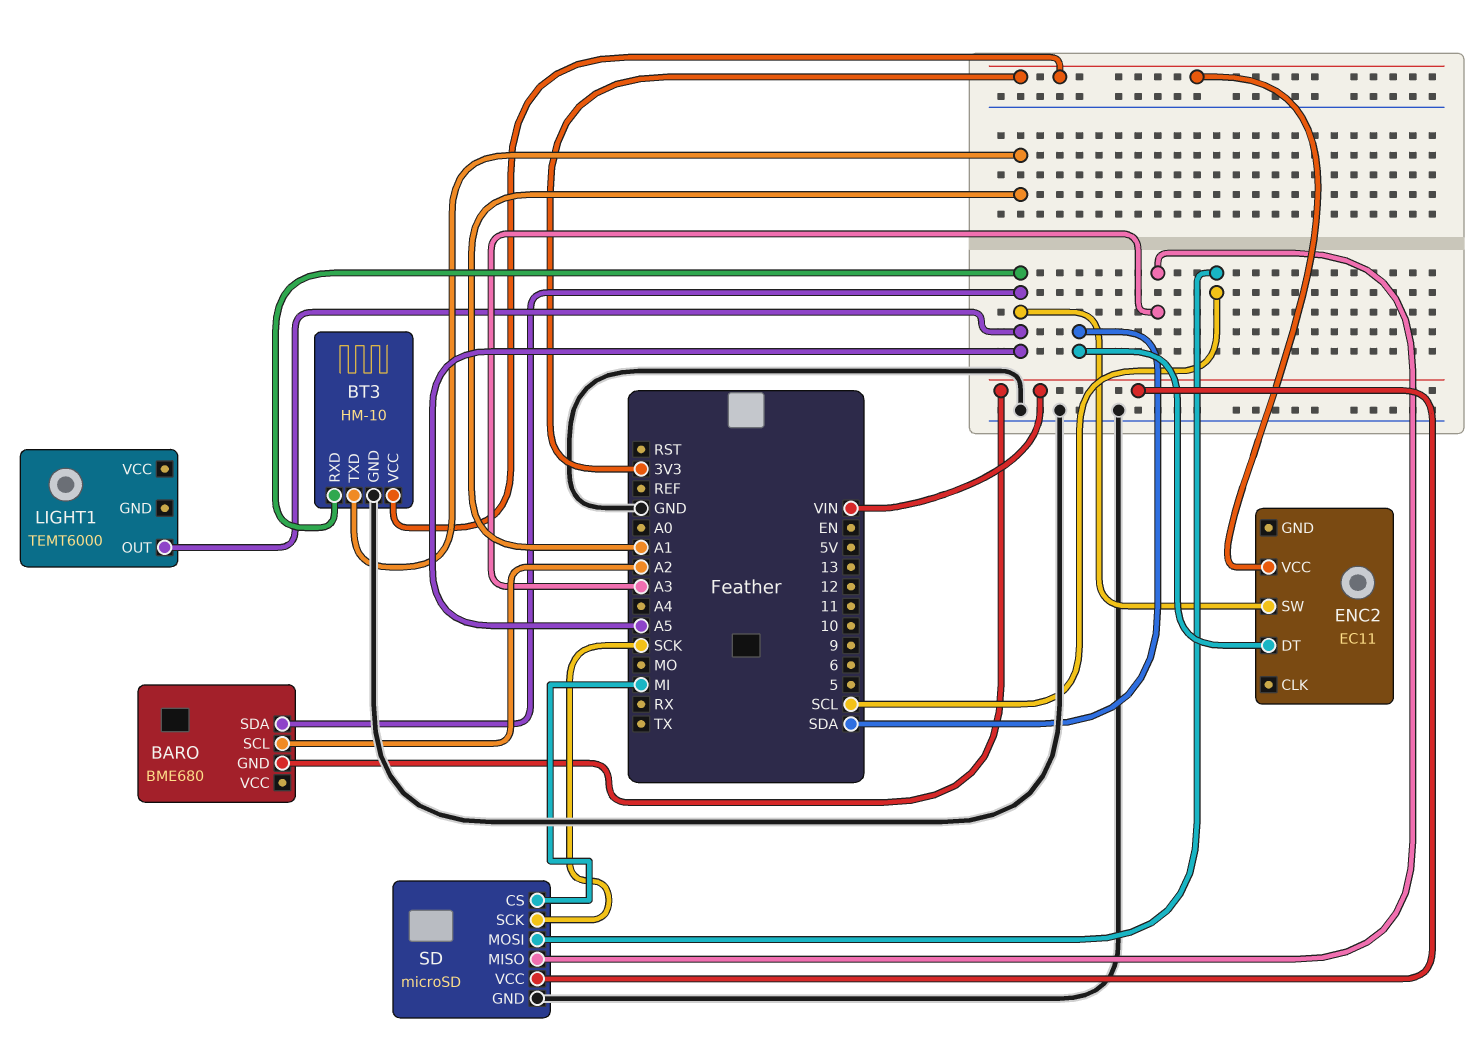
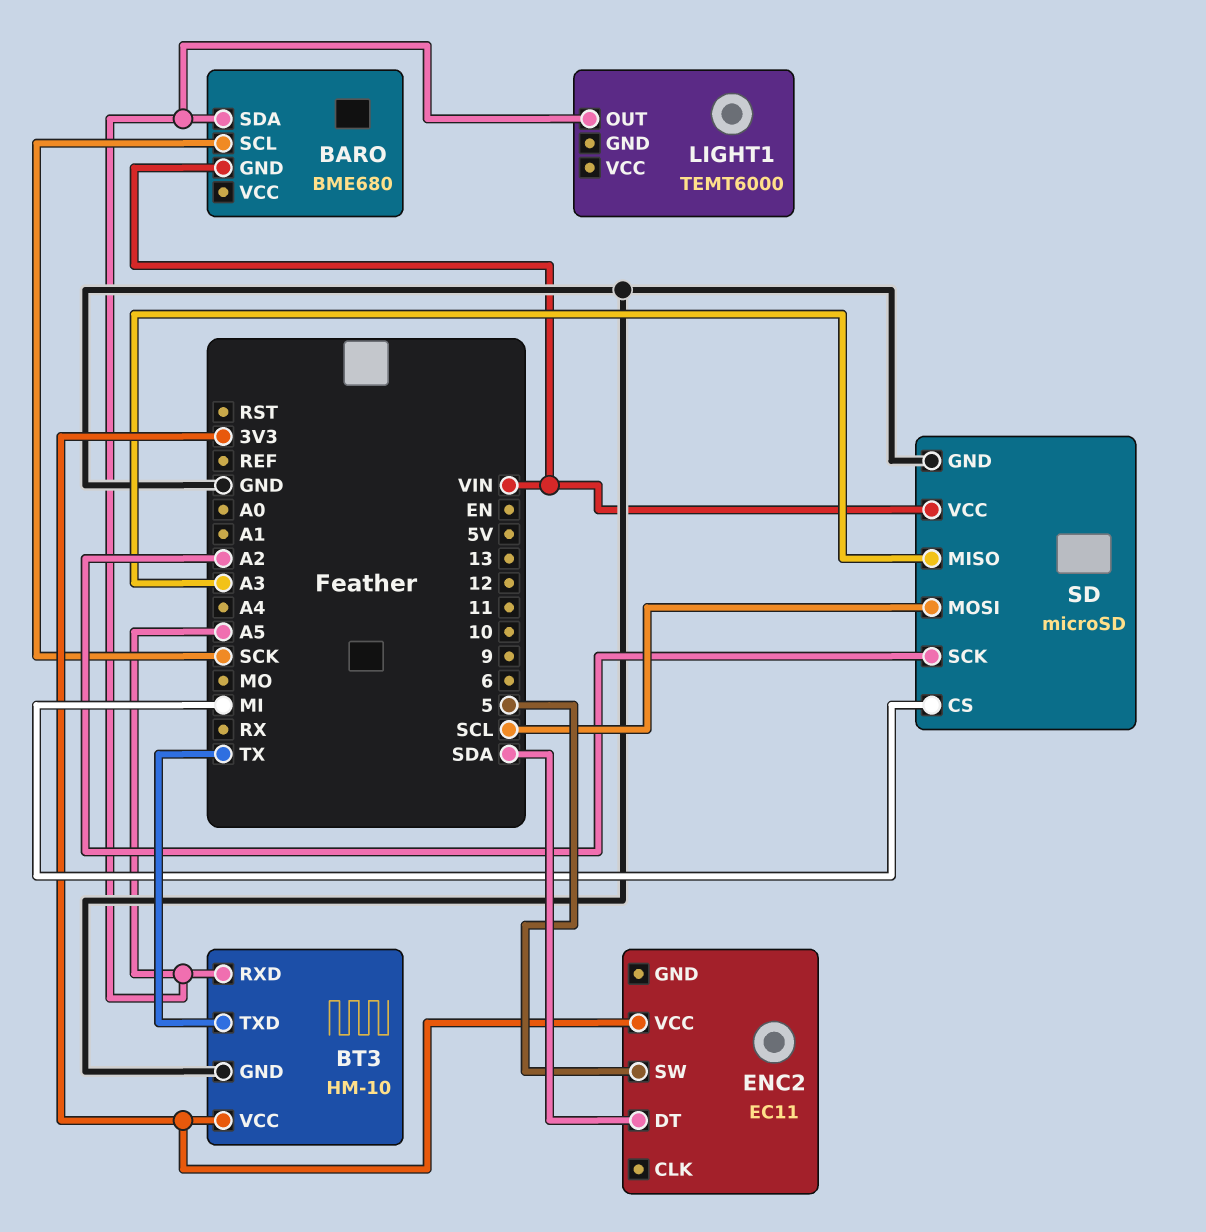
BARO pin SCL: A2 -> SCK
BT3 pin TXD: A1 -> TX
ENC2 pin SW: A5 -> 5
SD pin SCK: SCK -> A2

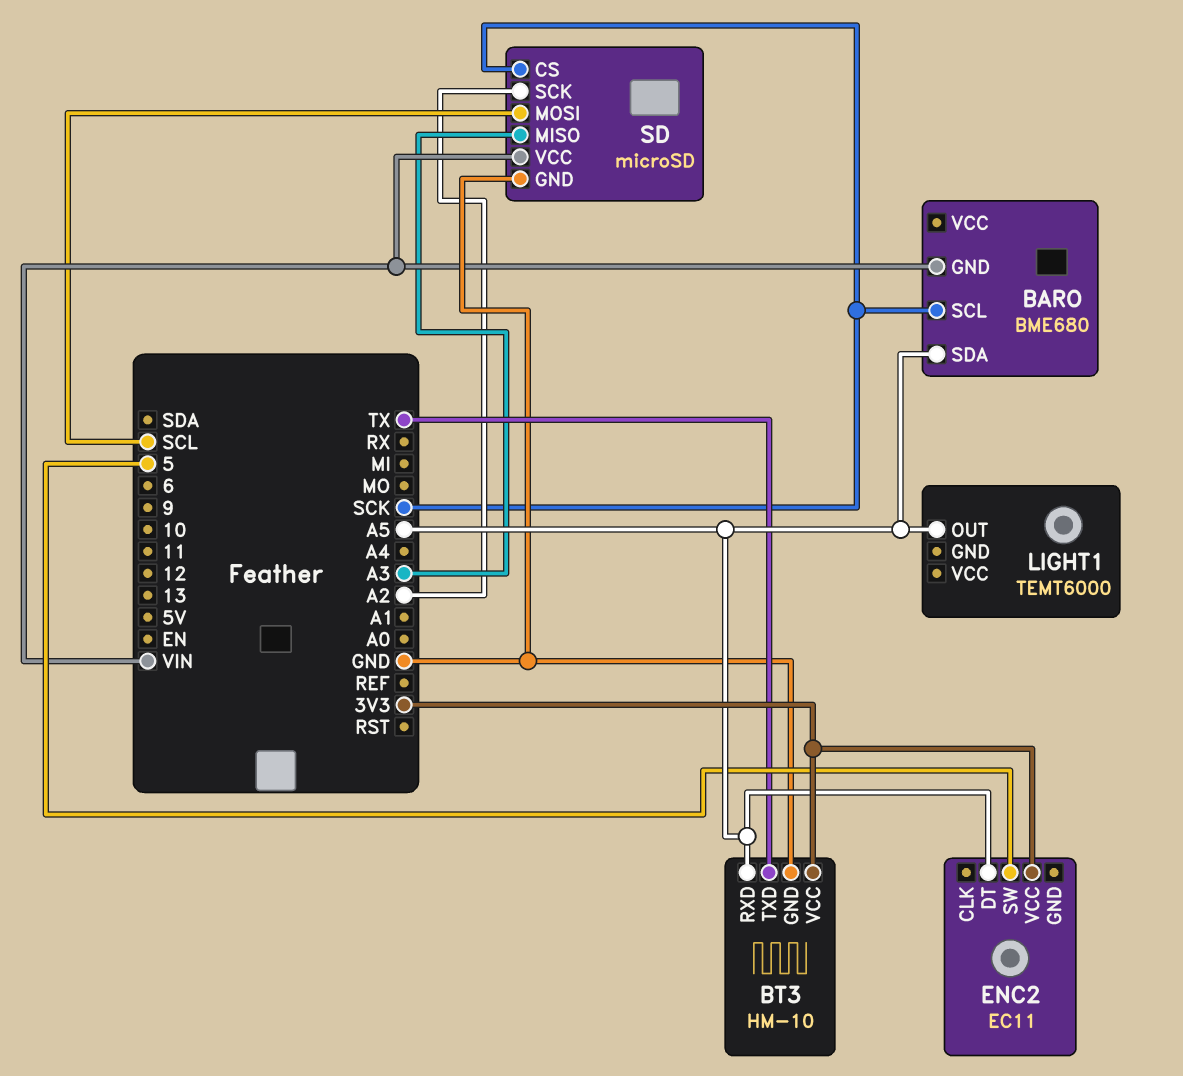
ENC2 pin DT: SDA -> A5
SD pin CS: MI -> SCK

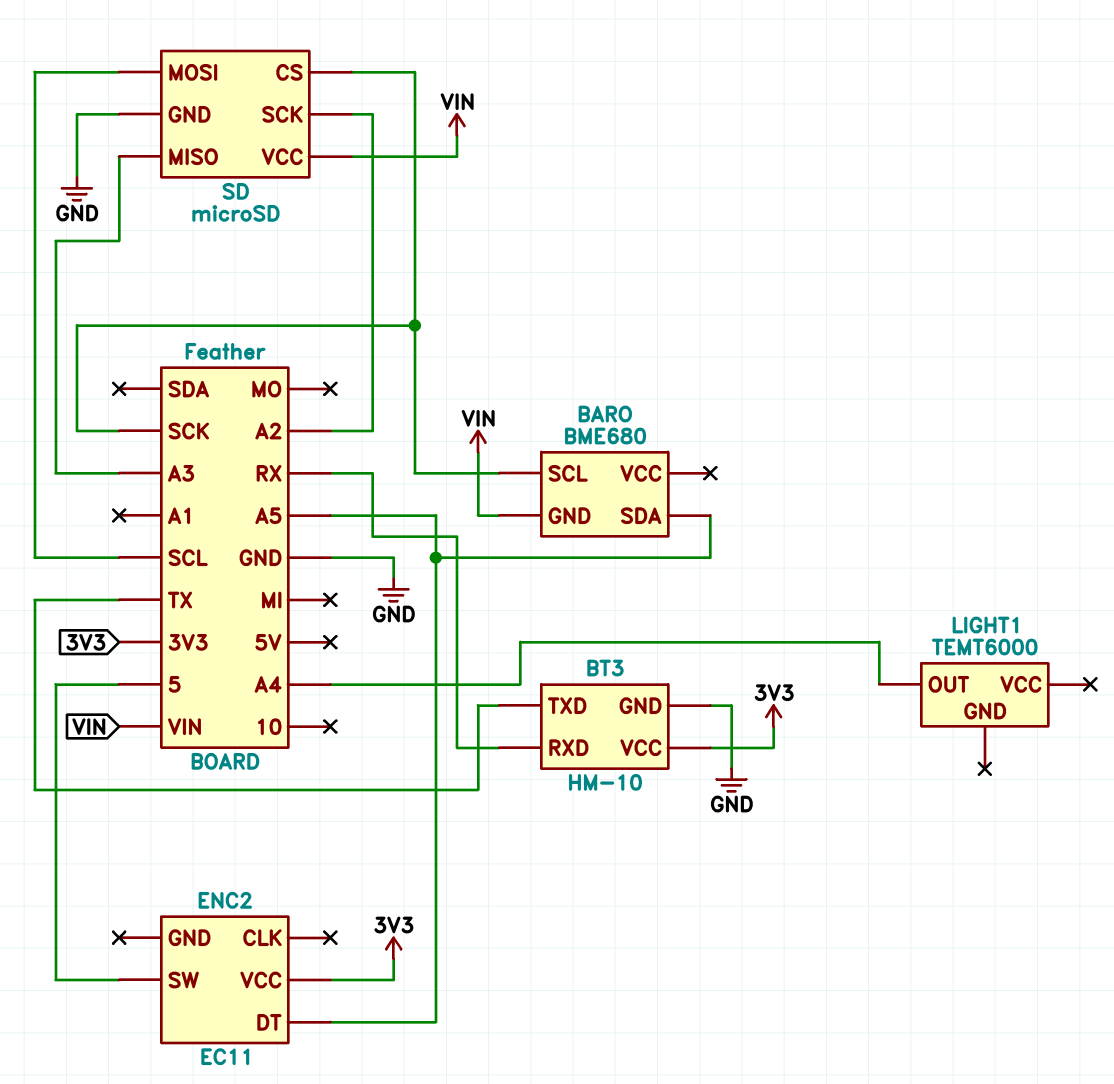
BT3 pin RXD: A5 -> RX
LIGHT1 pin OUT: A5 -> A4

